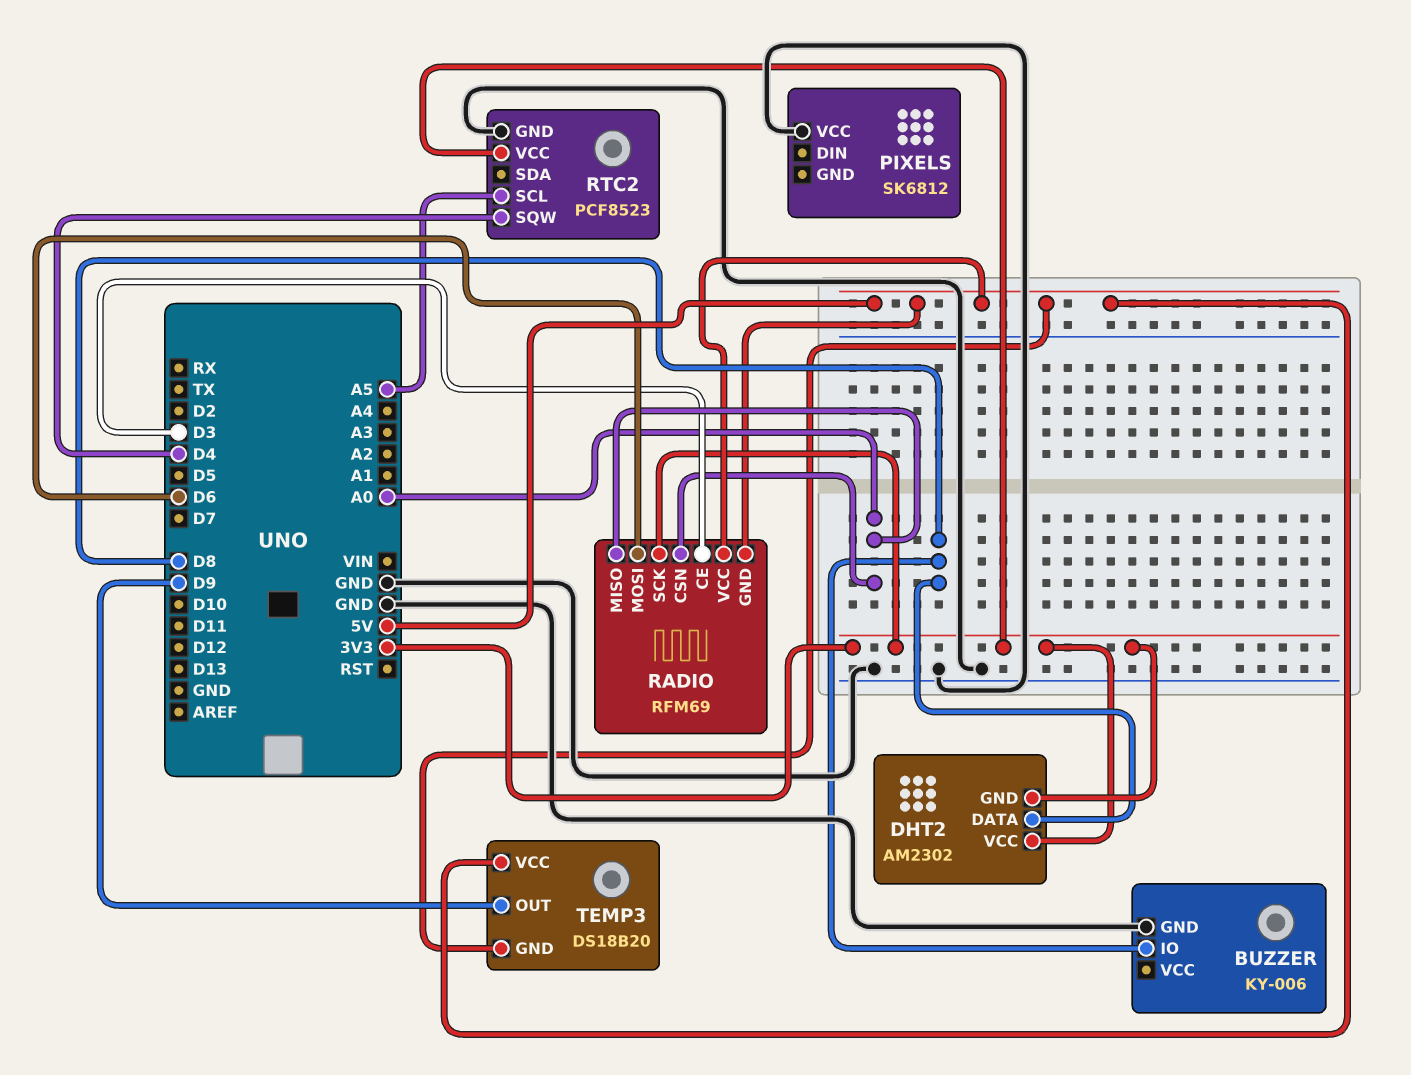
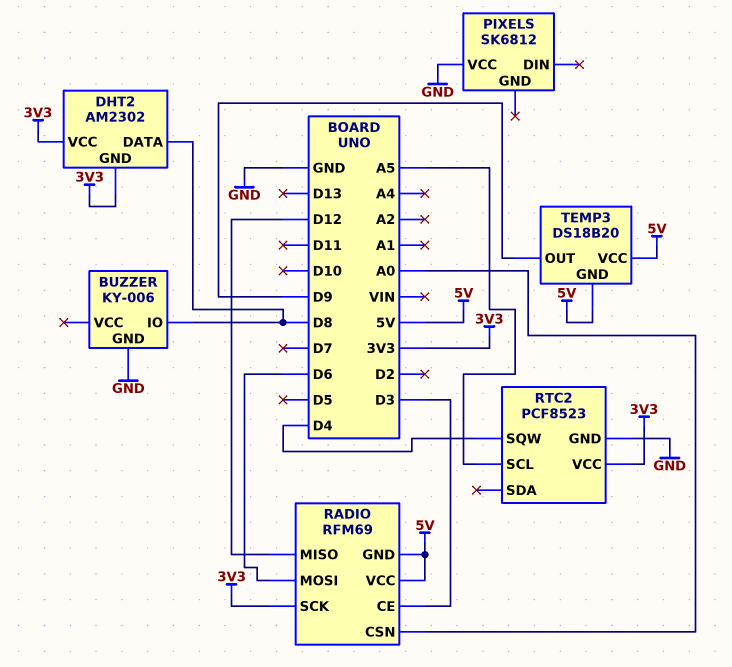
RADIO pin MISO: A0 -> D12

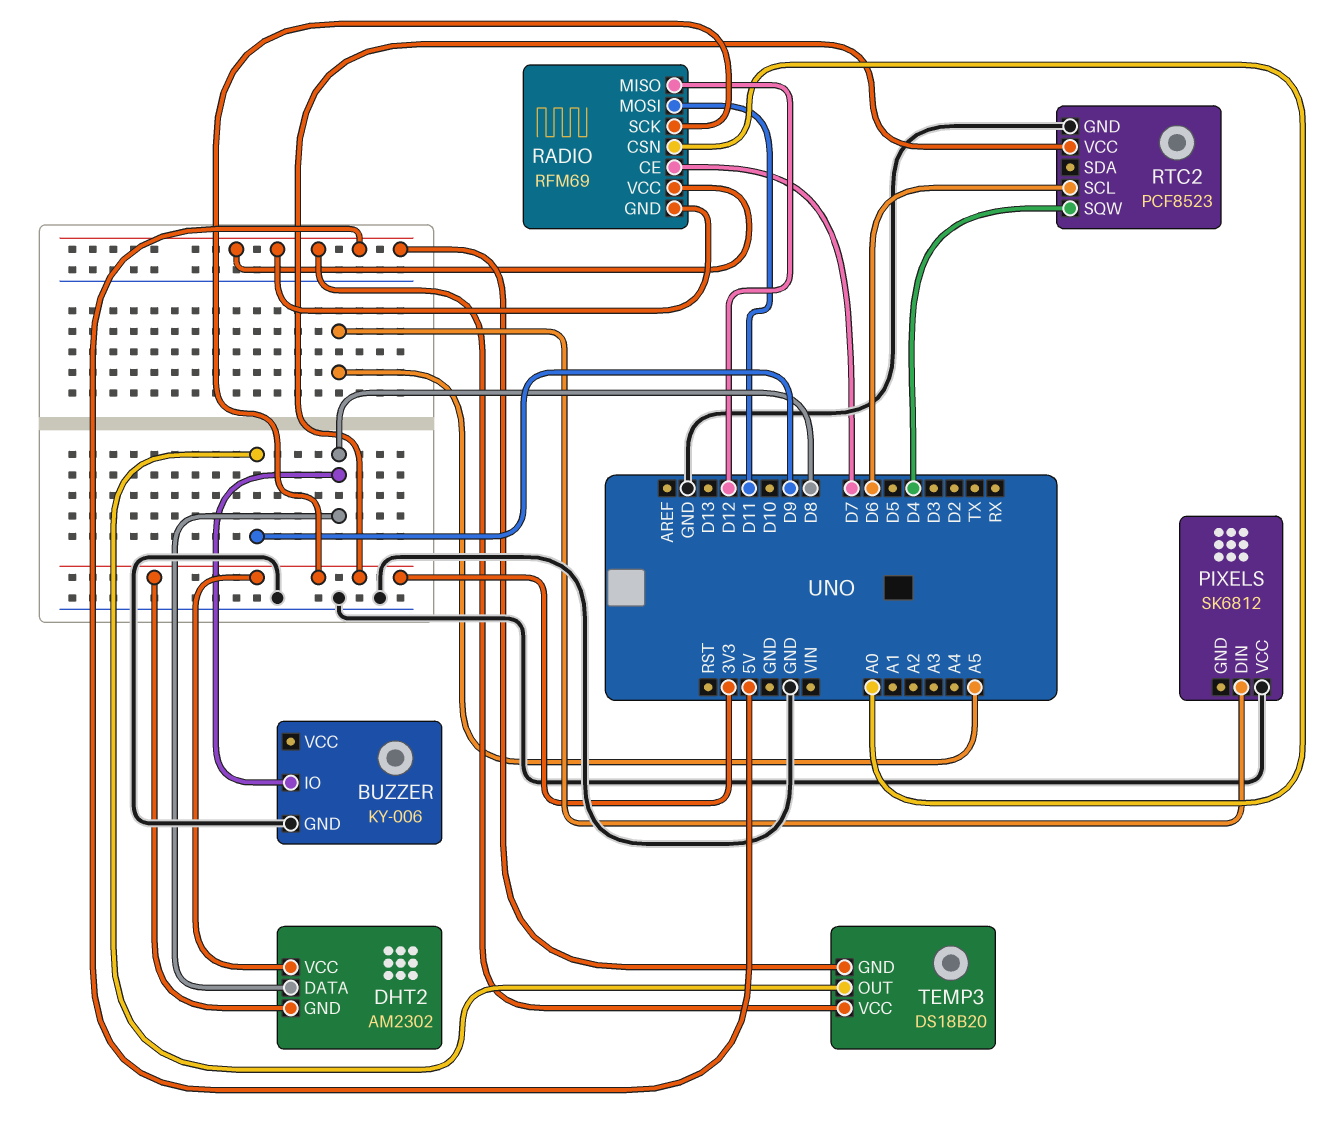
PIXELS pin DIN: none -> A5
RADIO pin CE: D3 -> D7
RADIO pin MOSI: D6 -> D11
RTC2 pin SCL: A5 -> D6

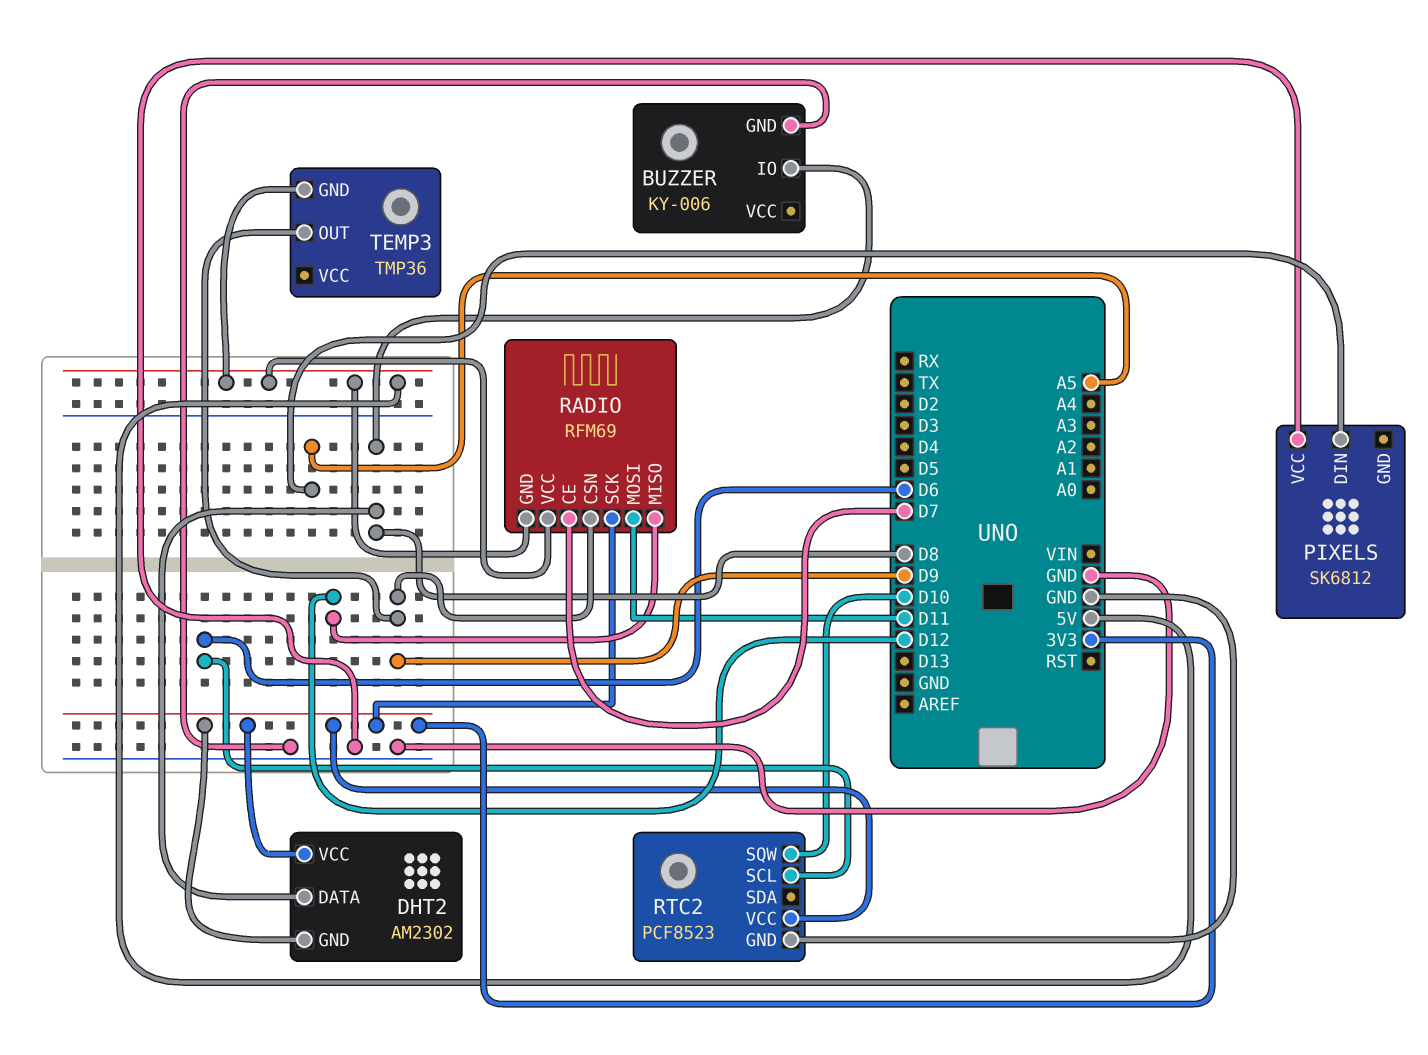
RADIO pin CSN: A0 -> D9
RTC2 pin SQW: D4 -> D10
TEMP3: DS18B20 -> TMP36
TEMP3 pin VCC: 5V -> none

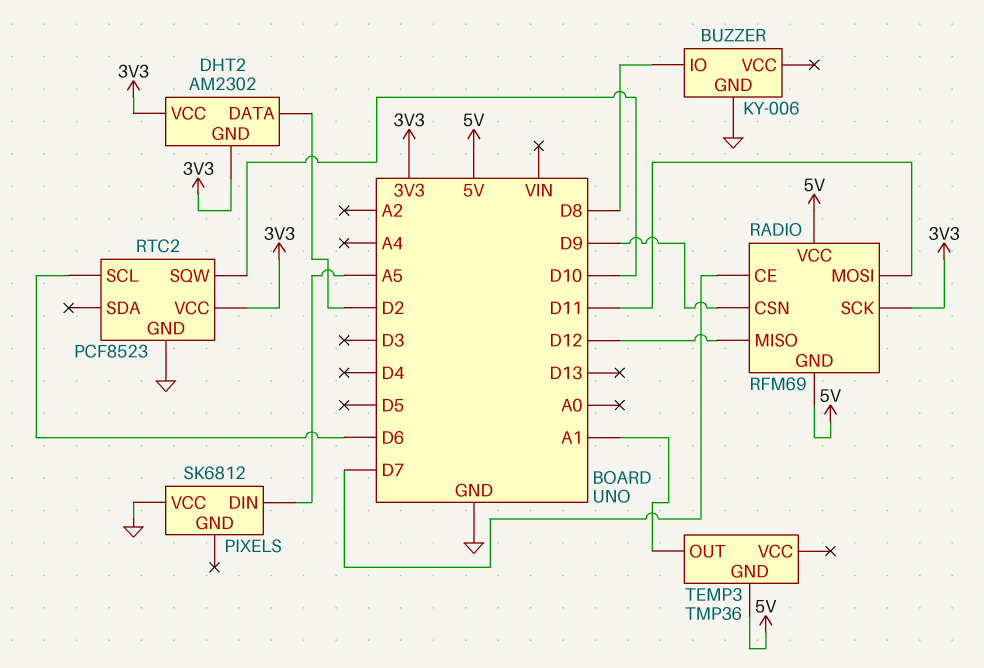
DHT2 pin DATA: D8 -> D2
TEMP3 pin OUT: D9 -> A1

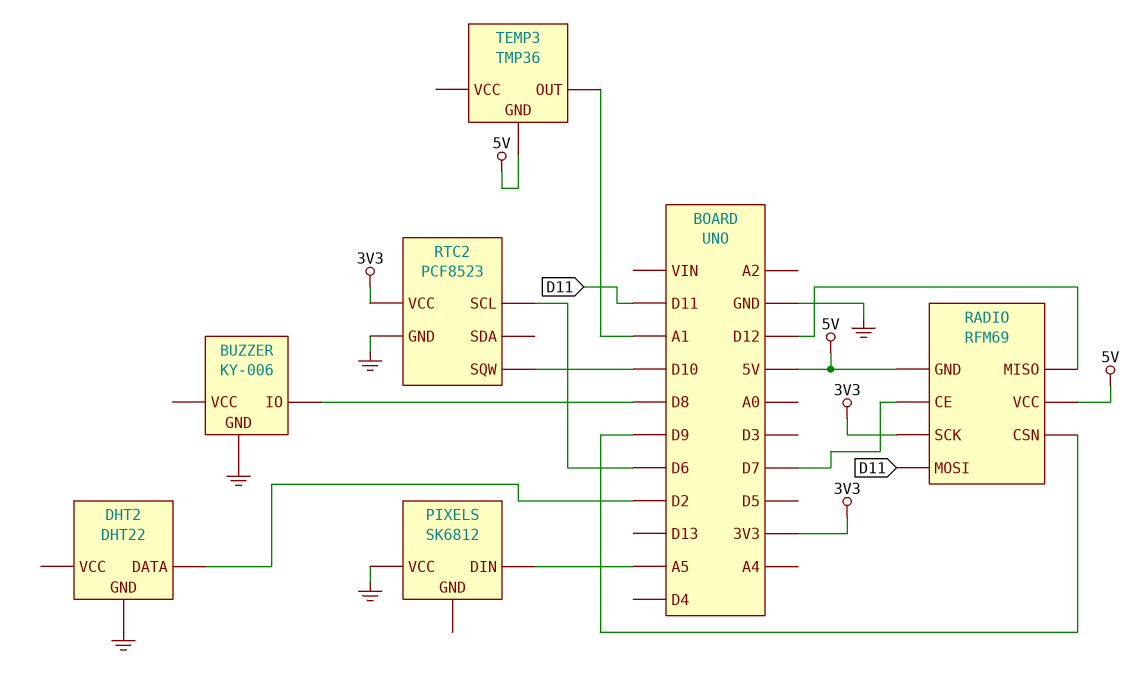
DHT2: AM2302 -> DHT22
DHT2 pin GND: 3V3 -> GND
DHT2 pin VCC: 3V3 -> none

